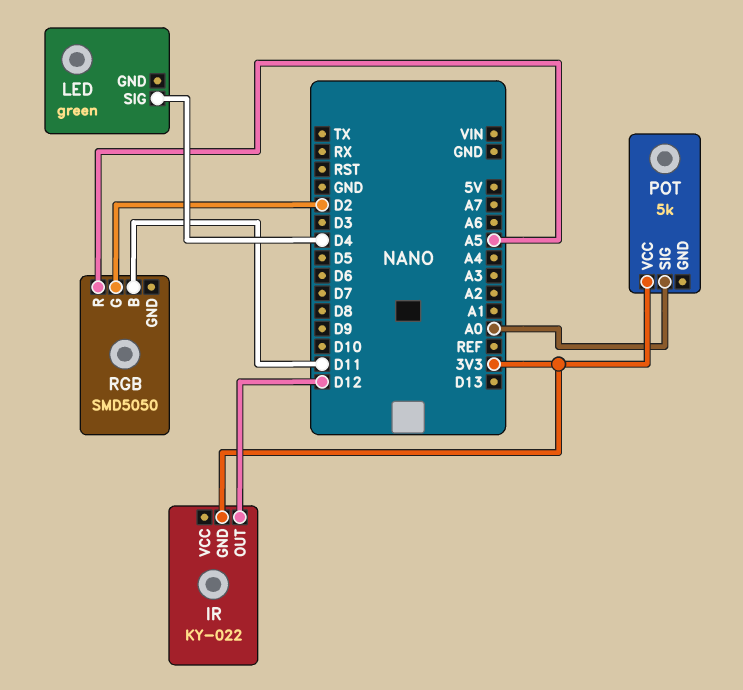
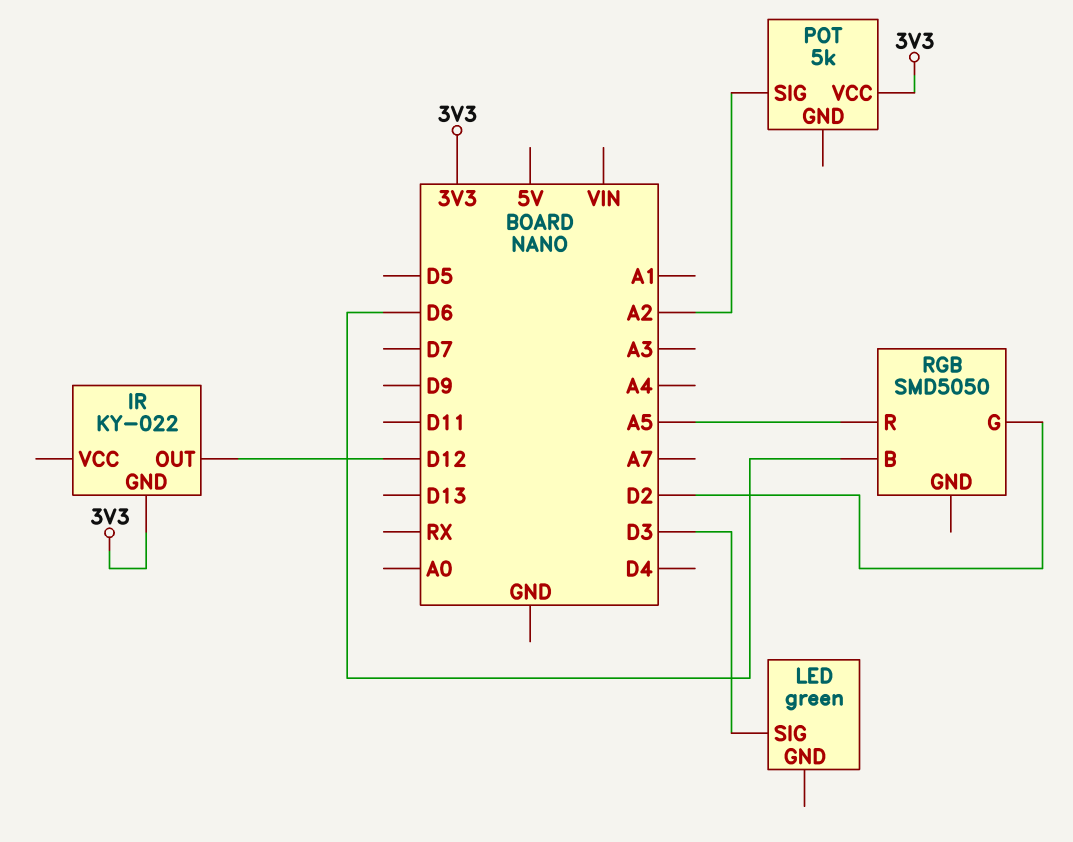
LED pin SIG: D4 -> D3
POT pin SIG: A0 -> A2
RGB pin B: D11 -> D6

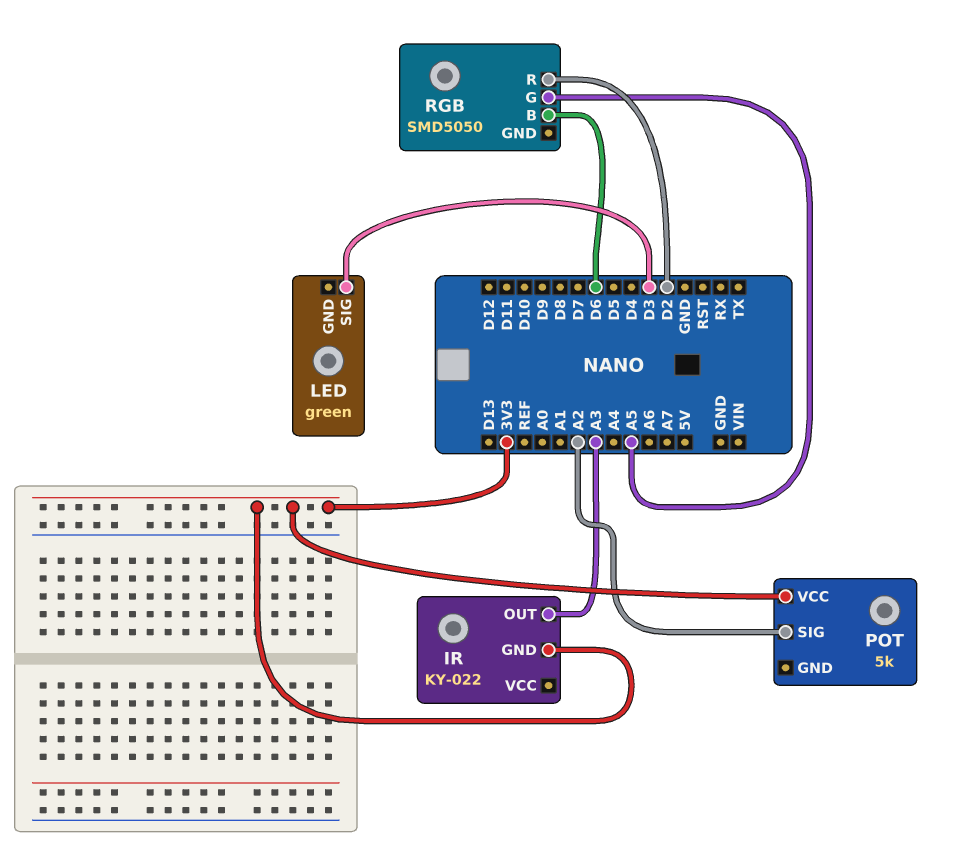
IR pin OUT: D12 -> A3
RGB pin G: D2 -> A5
RGB pin R: A5 -> D2

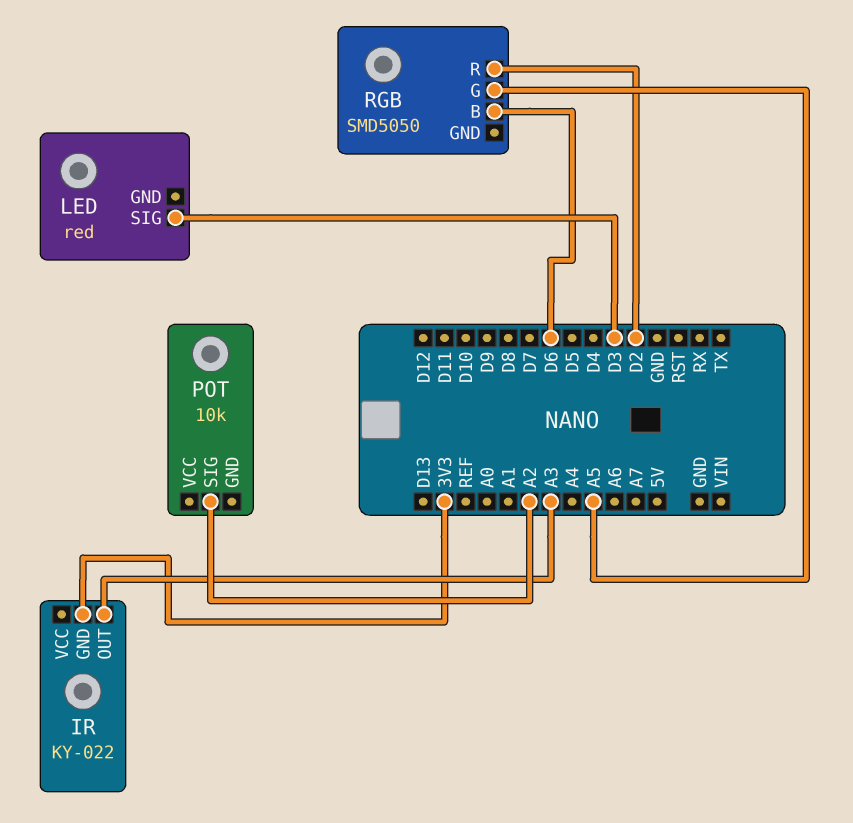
LED: green -> red
POT: 5k -> 10k
POT pin VCC: 3V3 -> none

